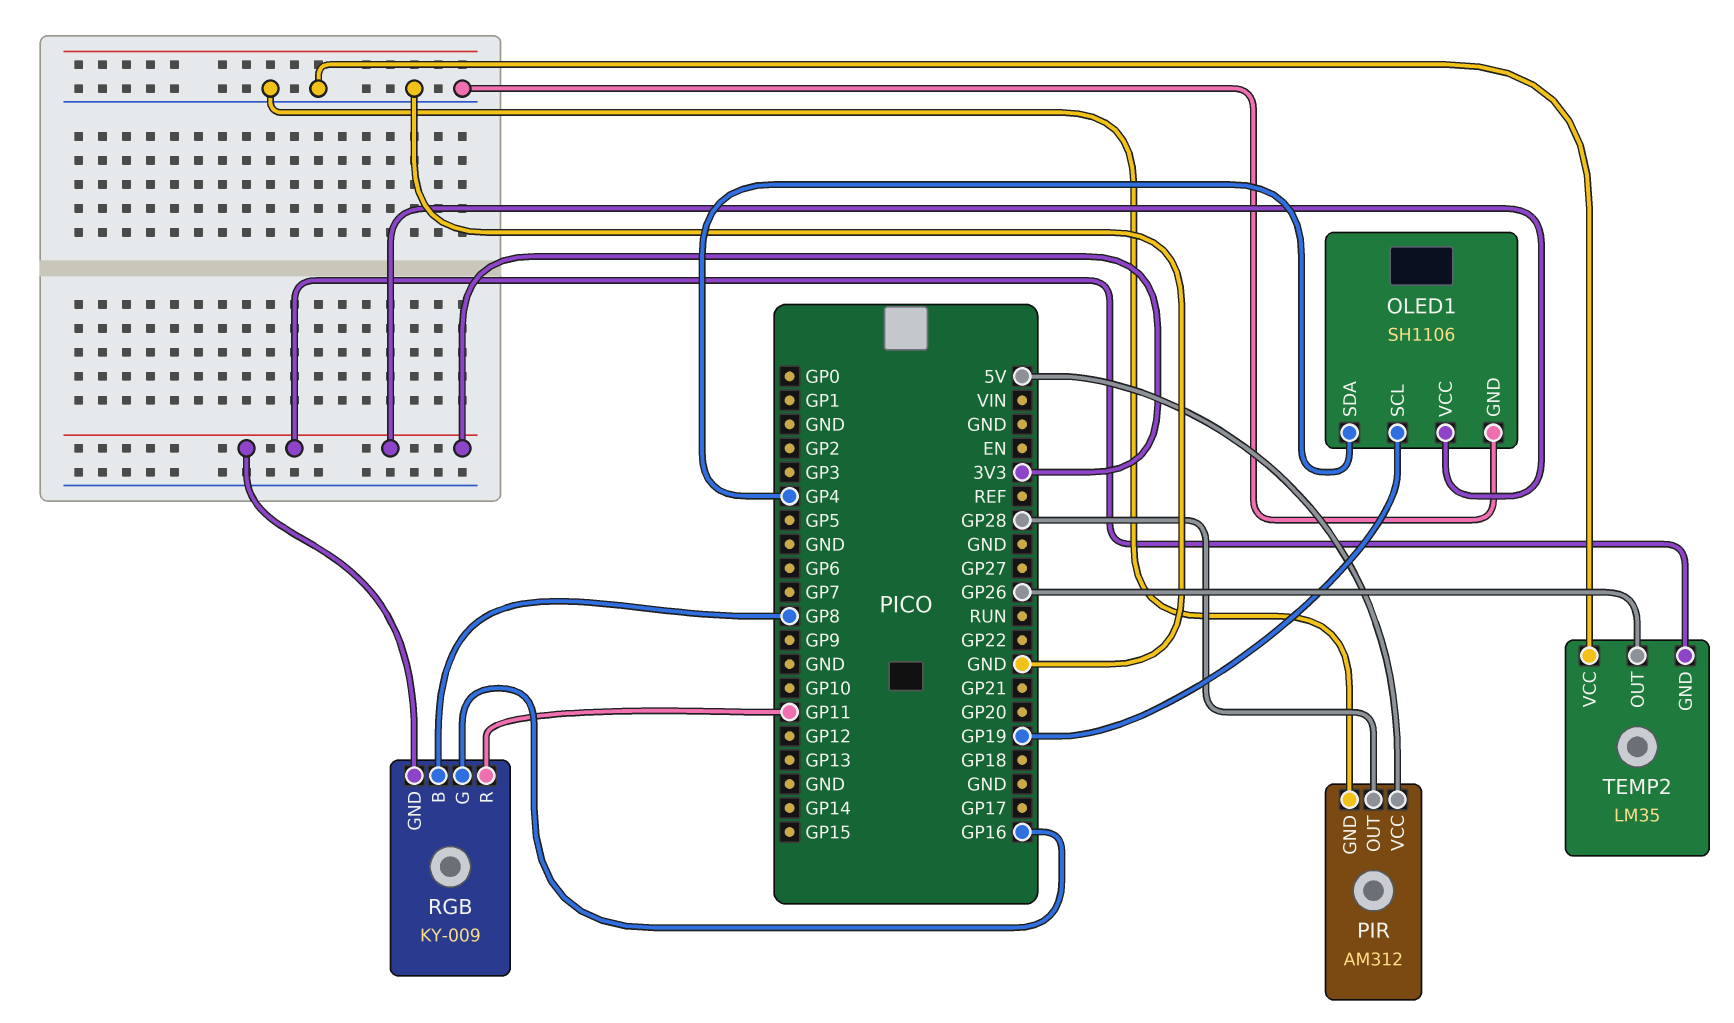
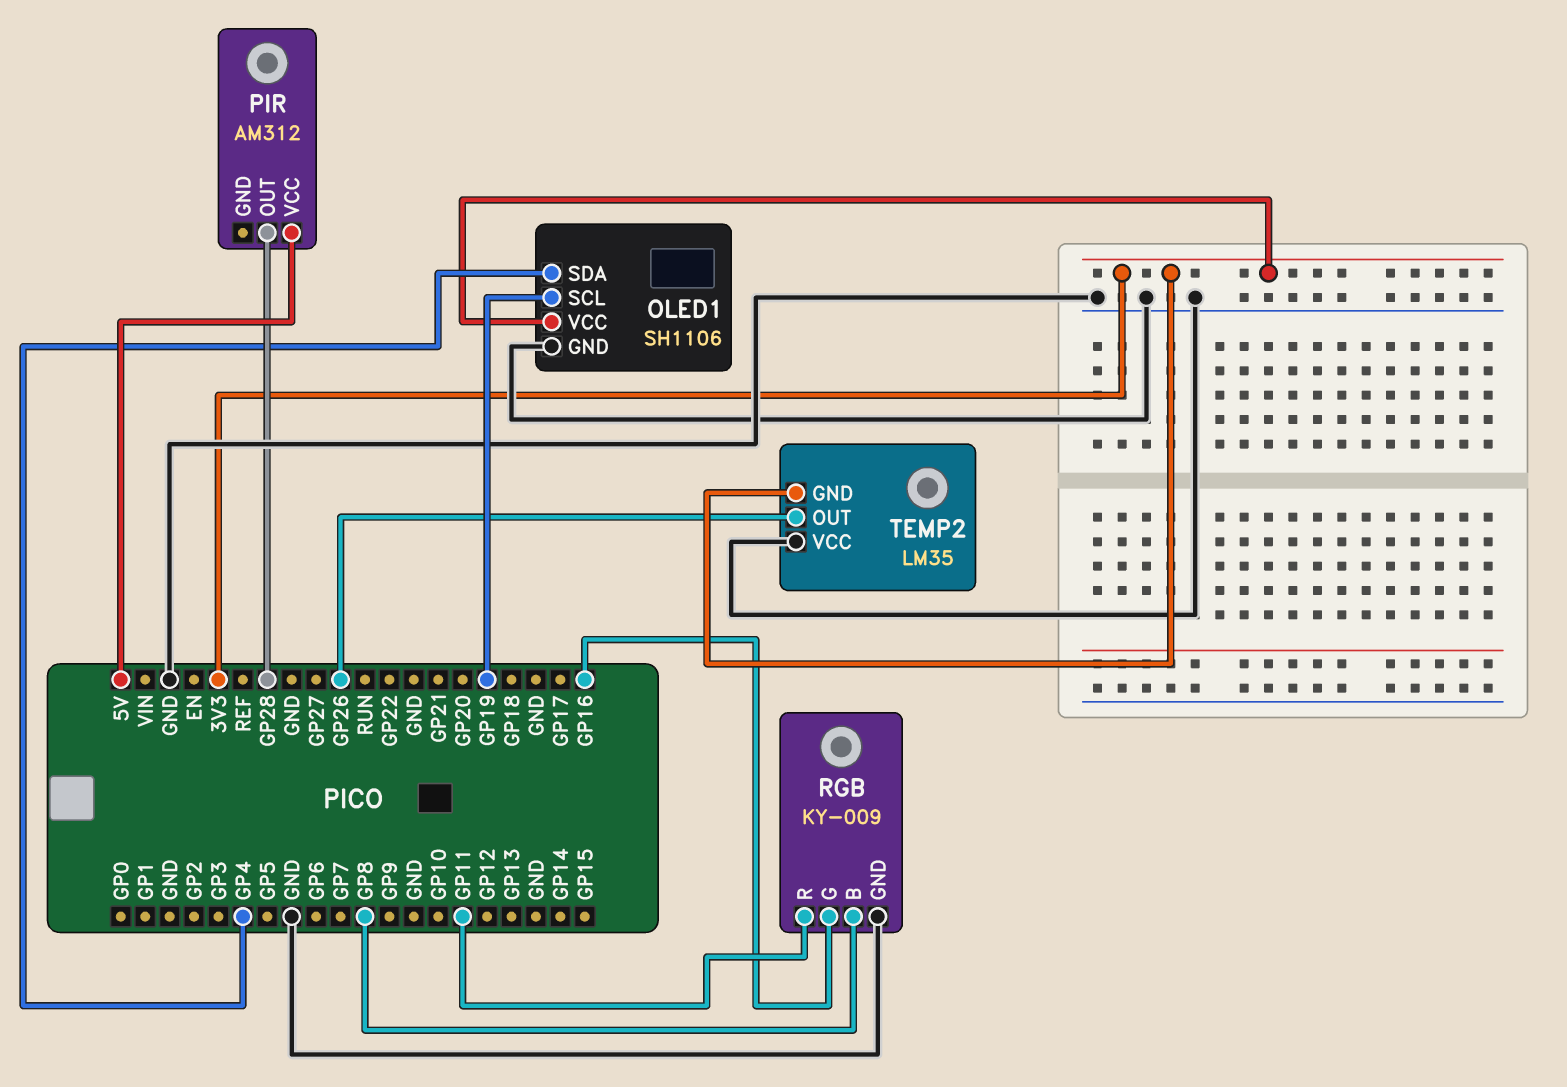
PIR pin GND: GND -> none
RGB pin GND: 3V3 -> GND

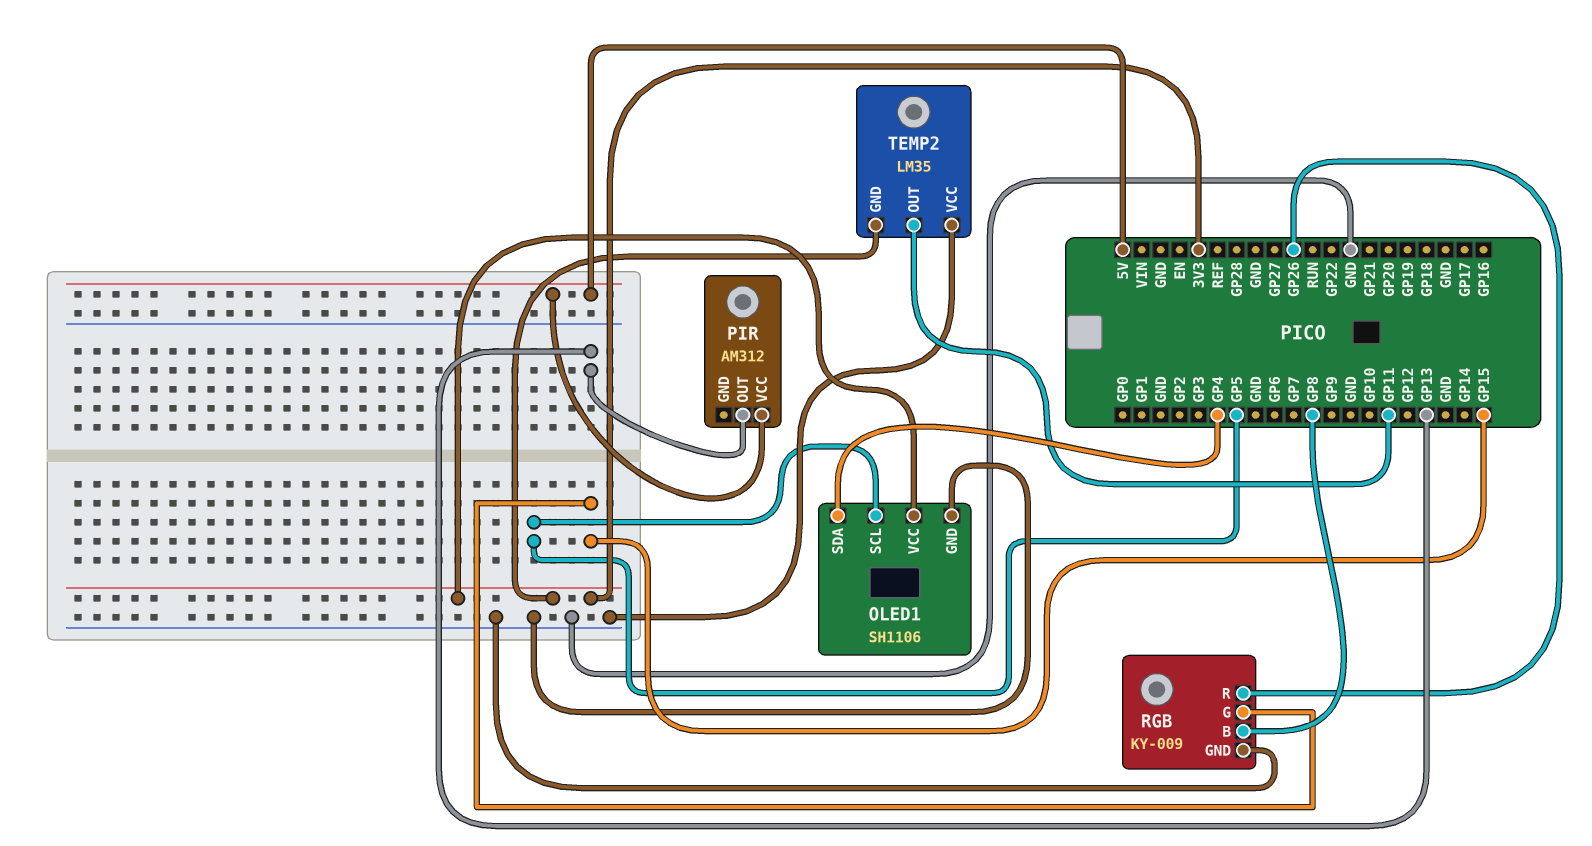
OLED1 pin SCL: GP19 -> GP5
PIR pin OUT: GP28 -> GP13
RGB pin G: GP16 -> GP15
RGB pin R: GP11 -> GP26
TEMP2 pin OUT: GP26 -> GP11

